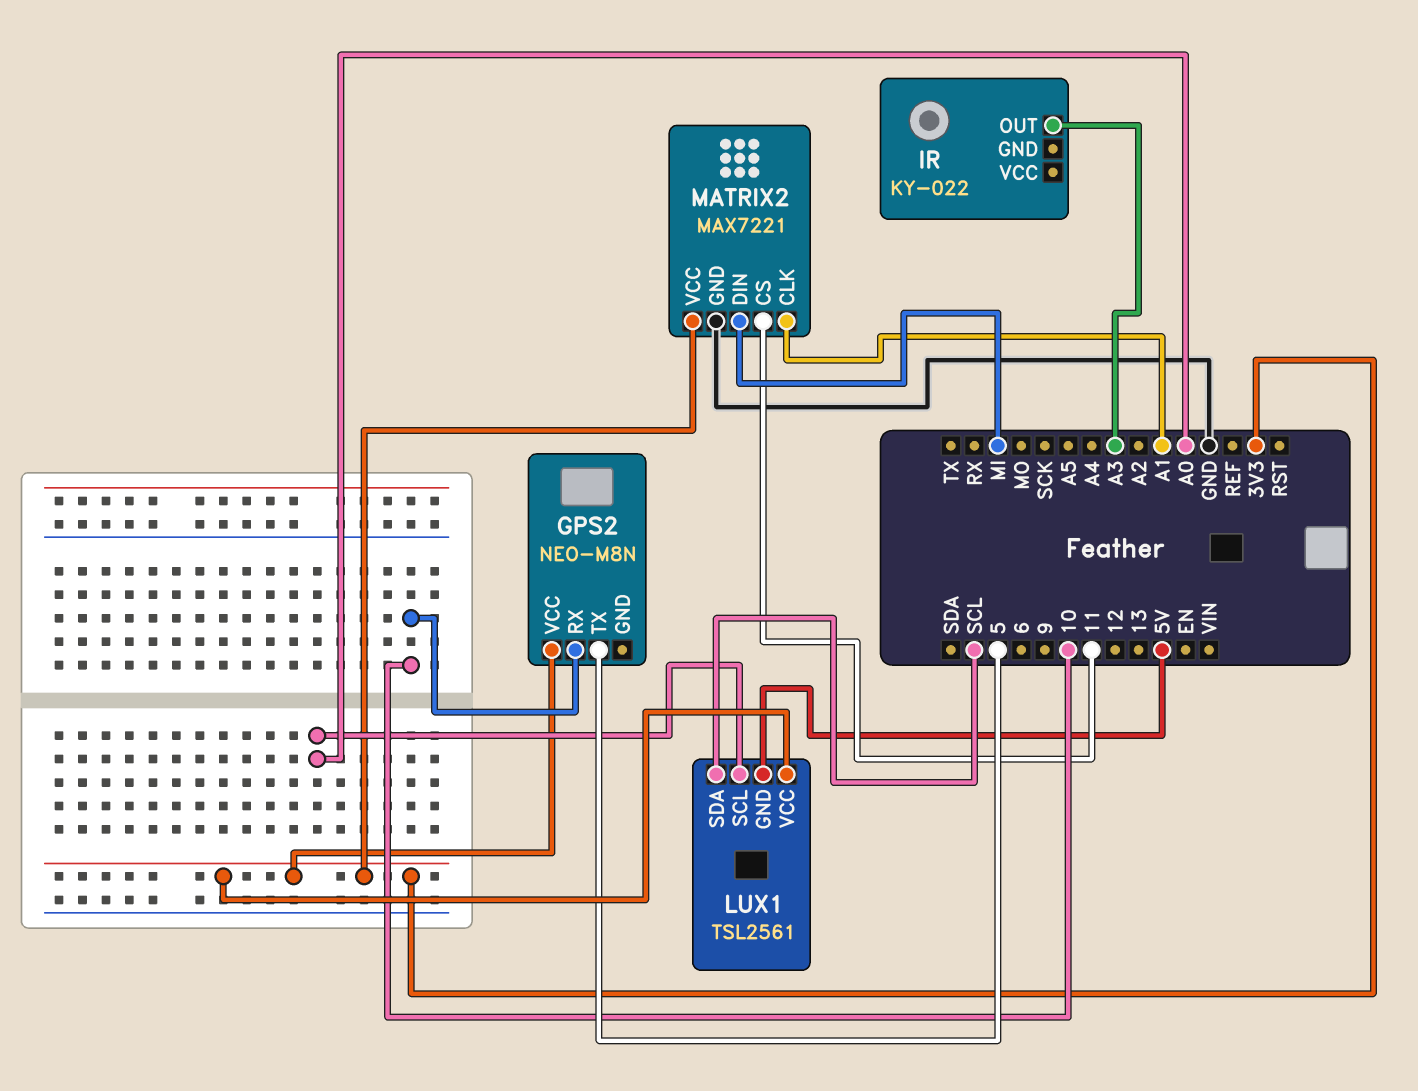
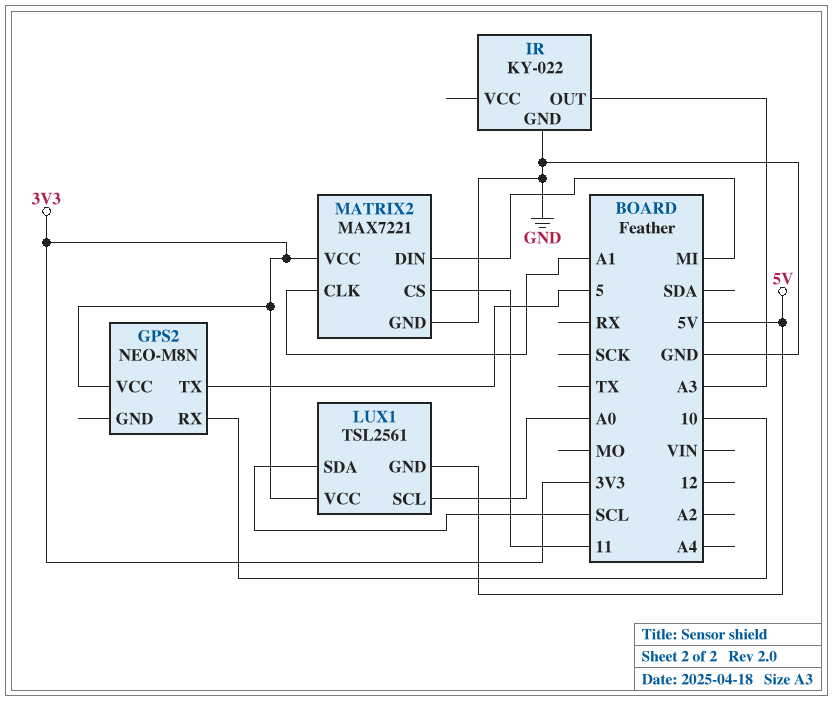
IR pin GND: none -> GND

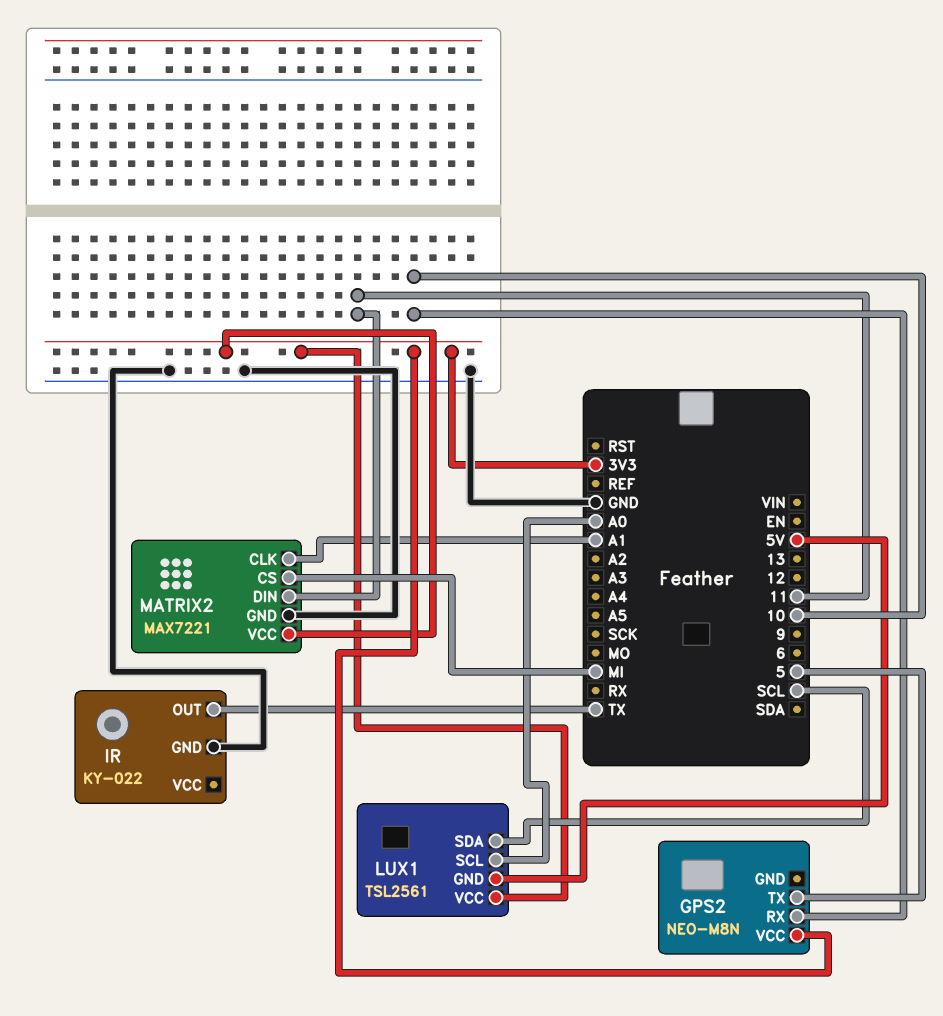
IR pin OUT: A3 -> TX
MATRIX2 pin CS: 11 -> MI
MATRIX2 pin DIN: MI -> 11

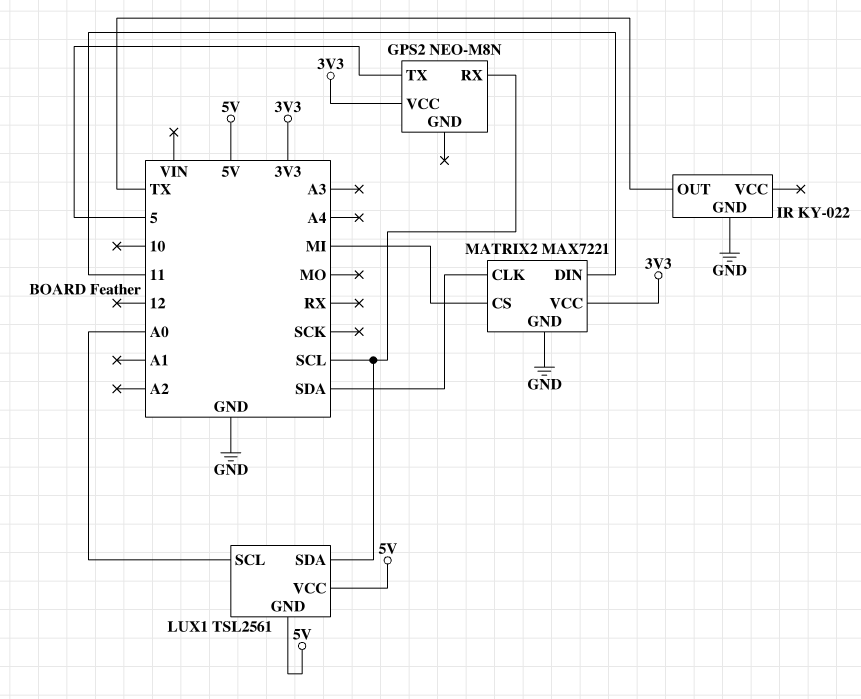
GPS2 pin RX: 10 -> SCL
LUX1 pin VCC: 3V3 -> 5V
MATRIX2 pin CLK: A1 -> SDA

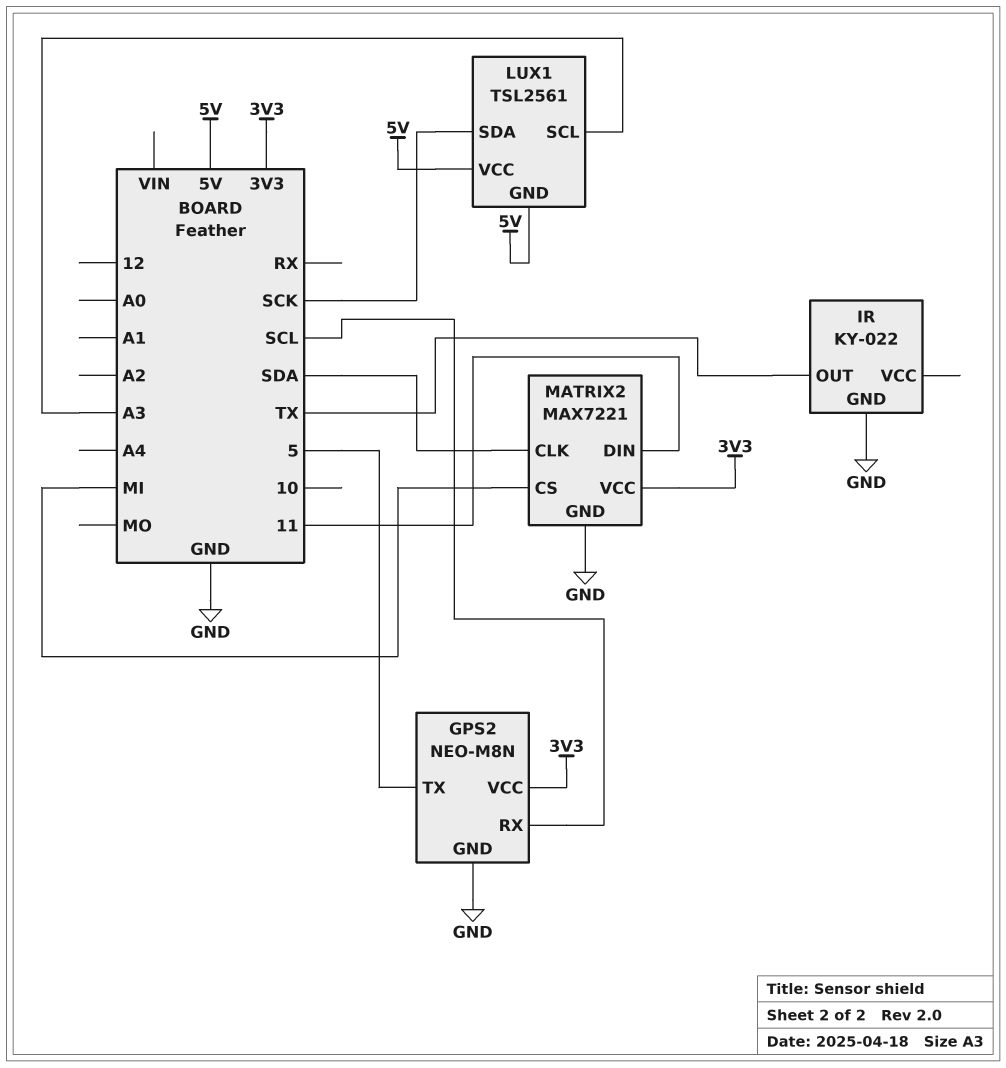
GPS2 pin GND: none -> GND
LUX1 pin SCL: A0 -> A3
LUX1 pin SDA: SCL -> SCK

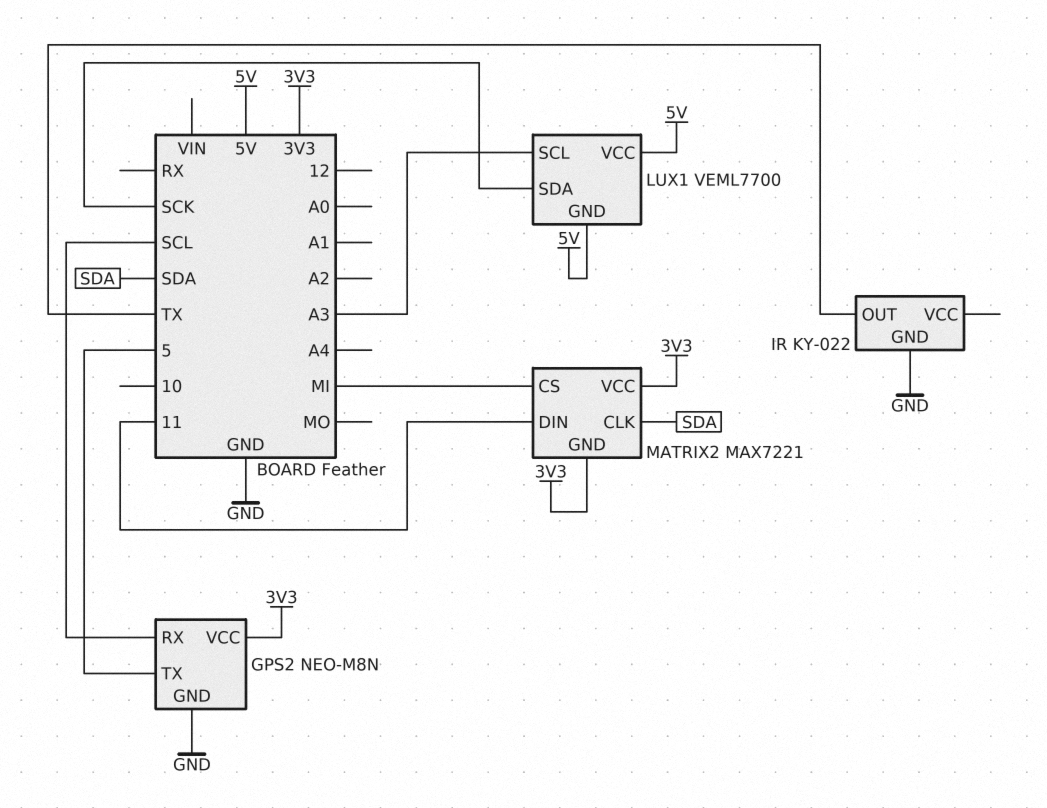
LUX1: TSL2561 -> VEML7700
MATRIX2 pin GND: GND -> 3V3

